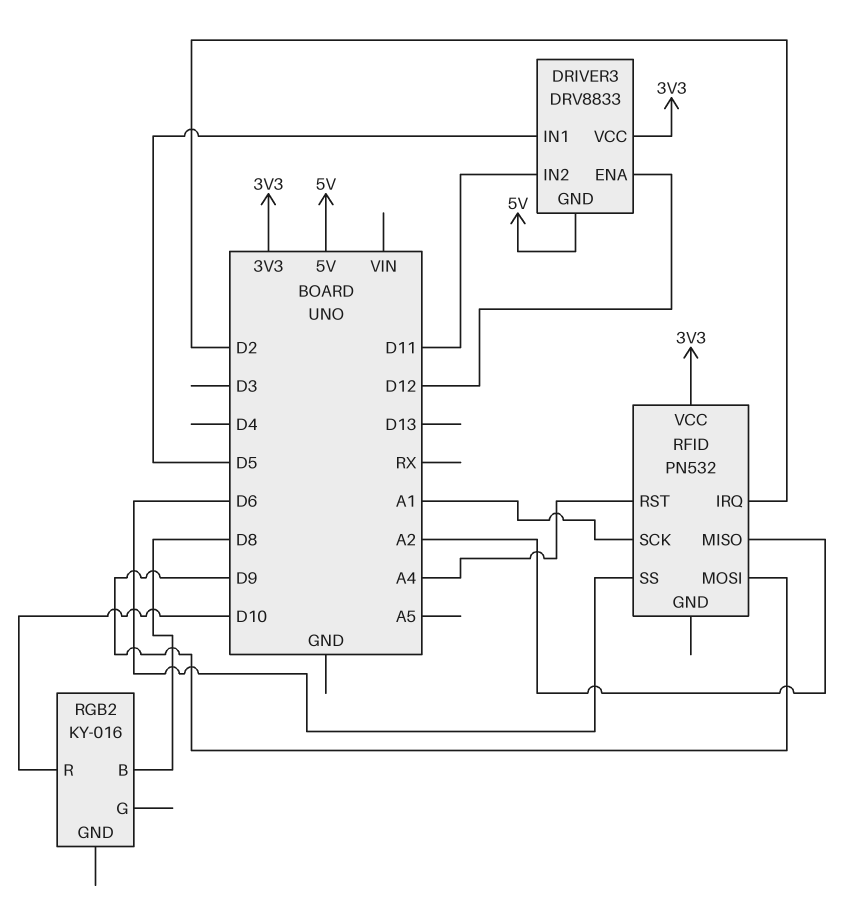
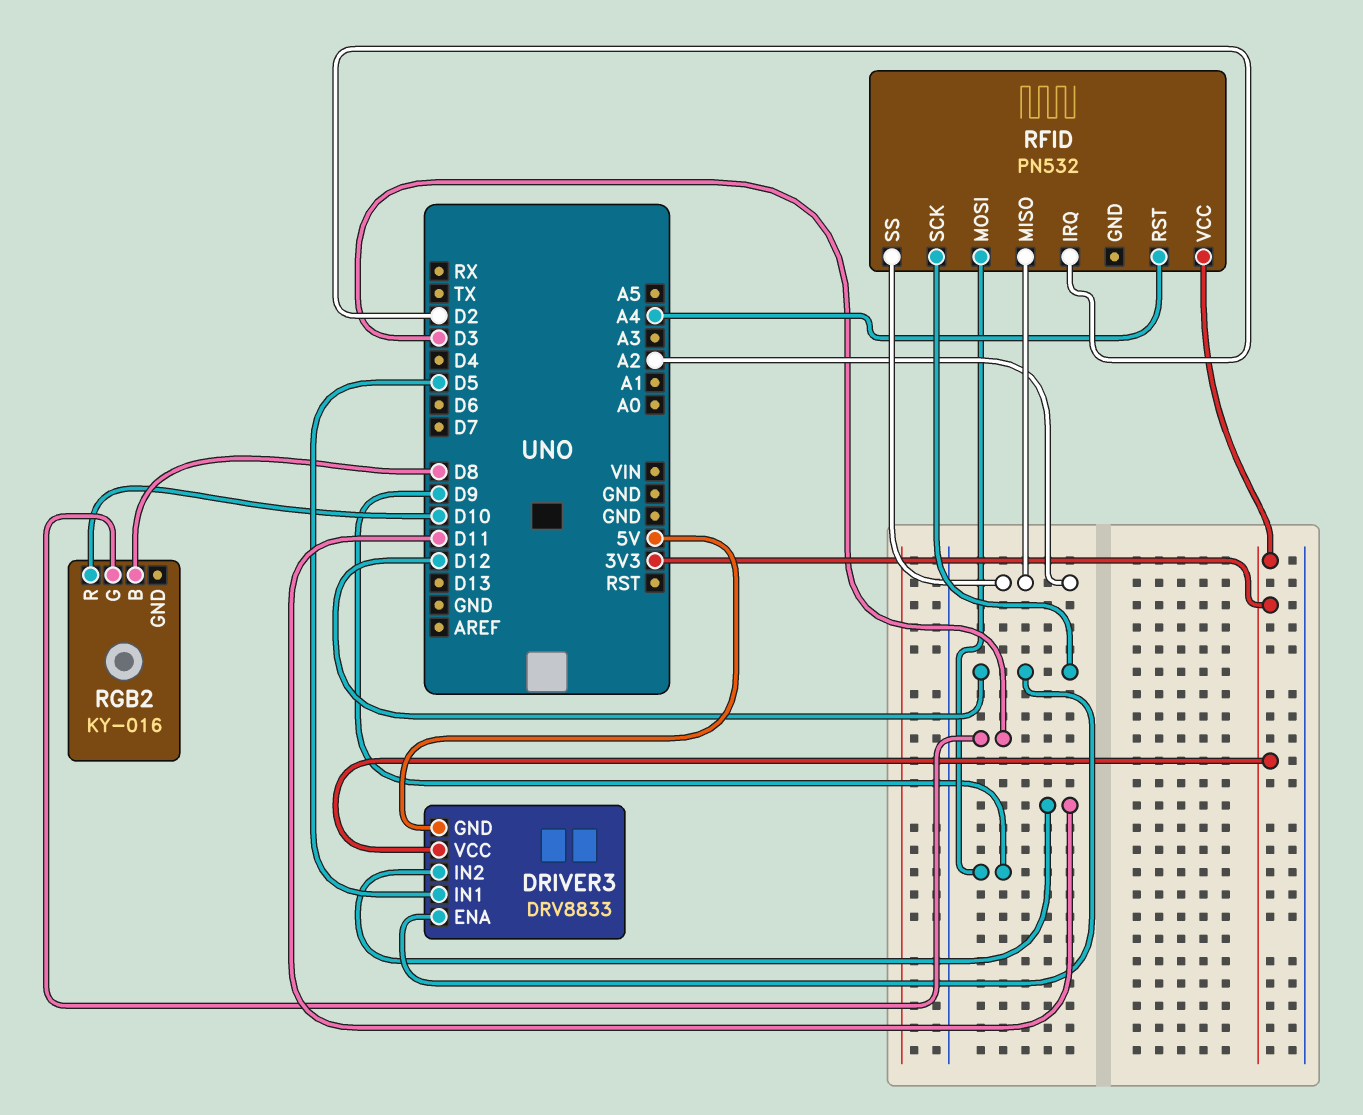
RFID pin SCK: A1 -> D12
RFID pin SS: D6 -> A2
RGB2 pin G: none -> D3

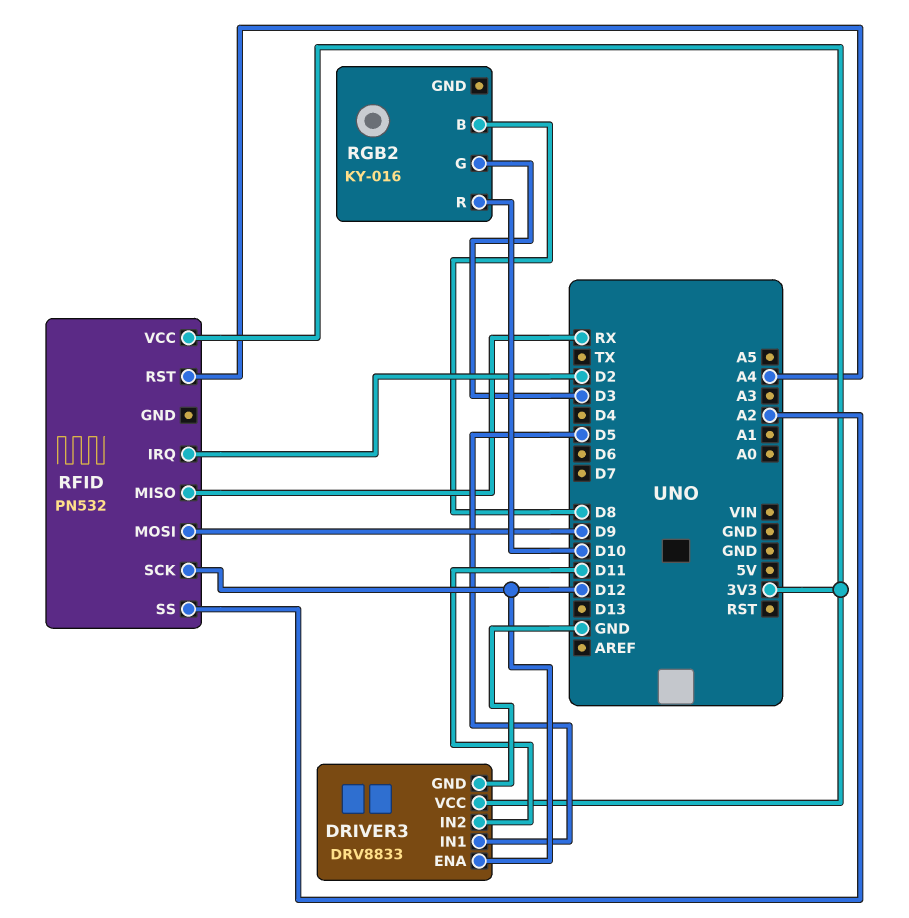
DRIVER3 pin GND: 5V -> GND
RFID pin MISO: A2 -> RX

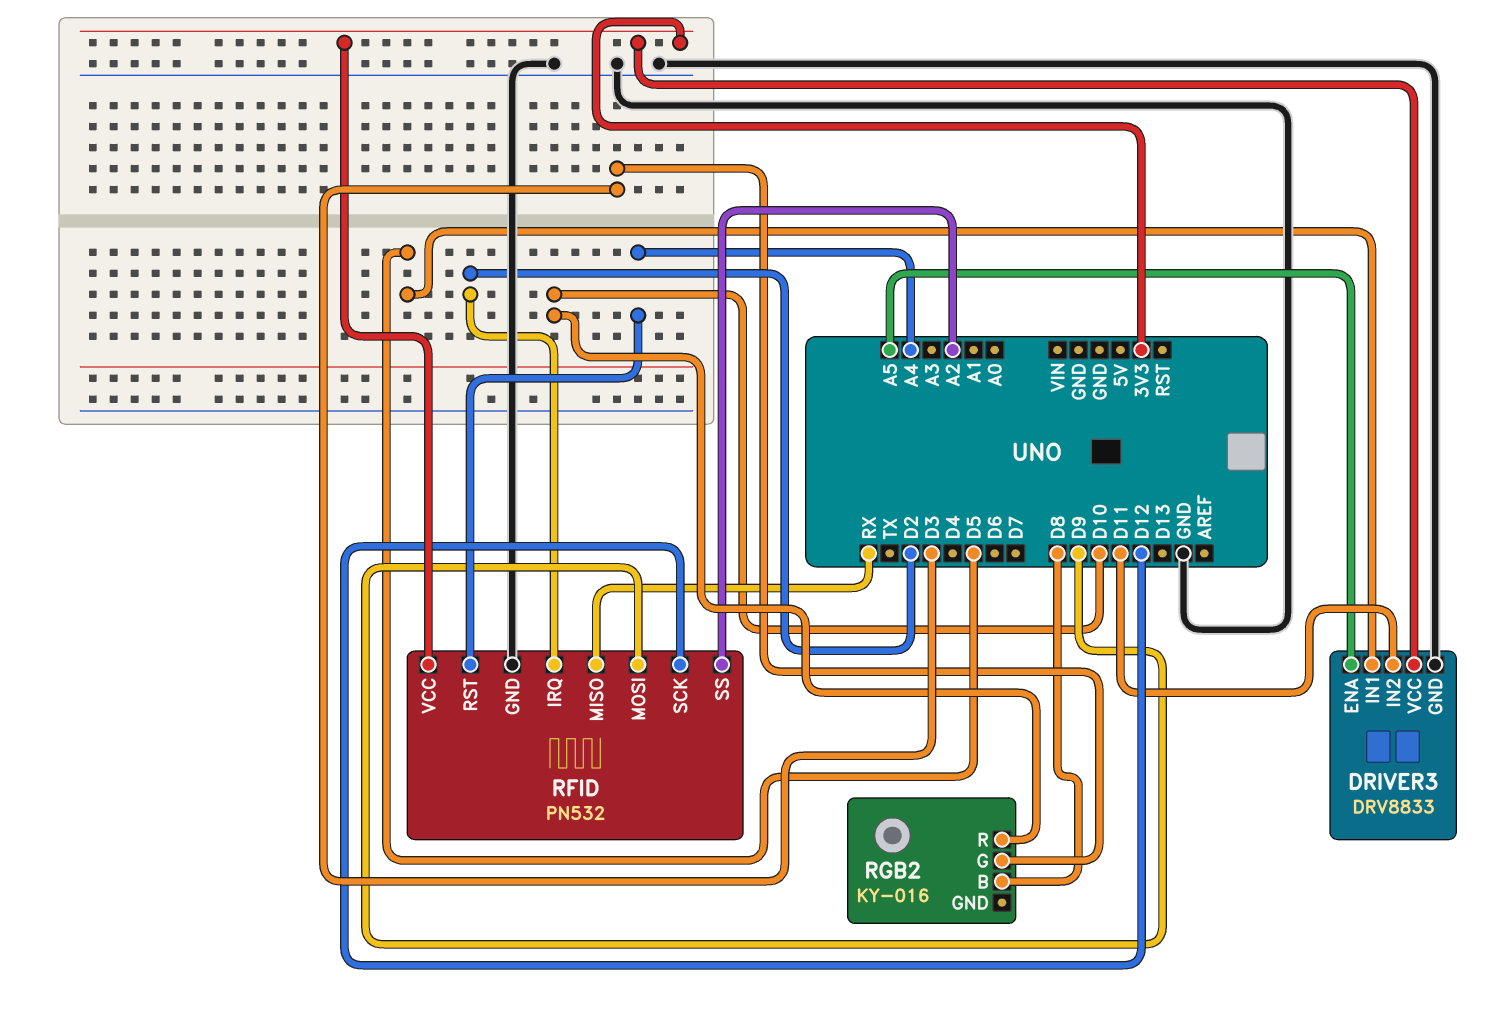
DRIVER3 pin ENA: D12 -> A5
RFID pin GND: none -> GND

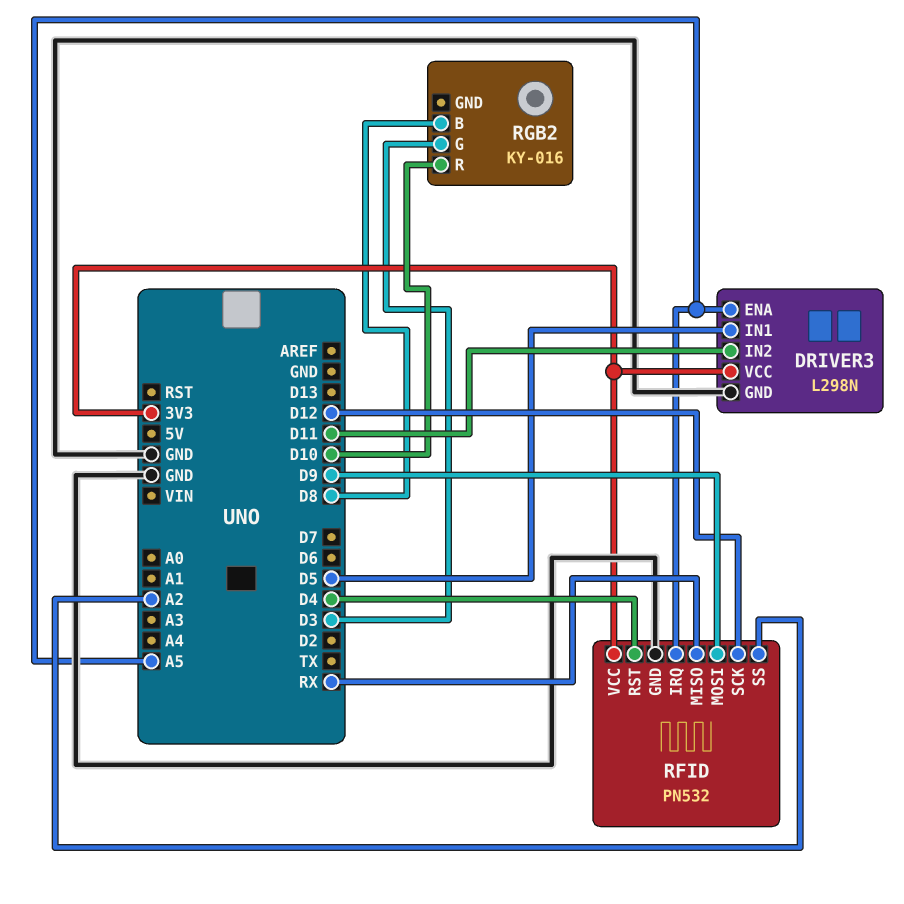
DRIVER3: DRV8833 -> L298N
RFID pin IRQ: D2 -> A5
RFID pin RST: A4 -> D4

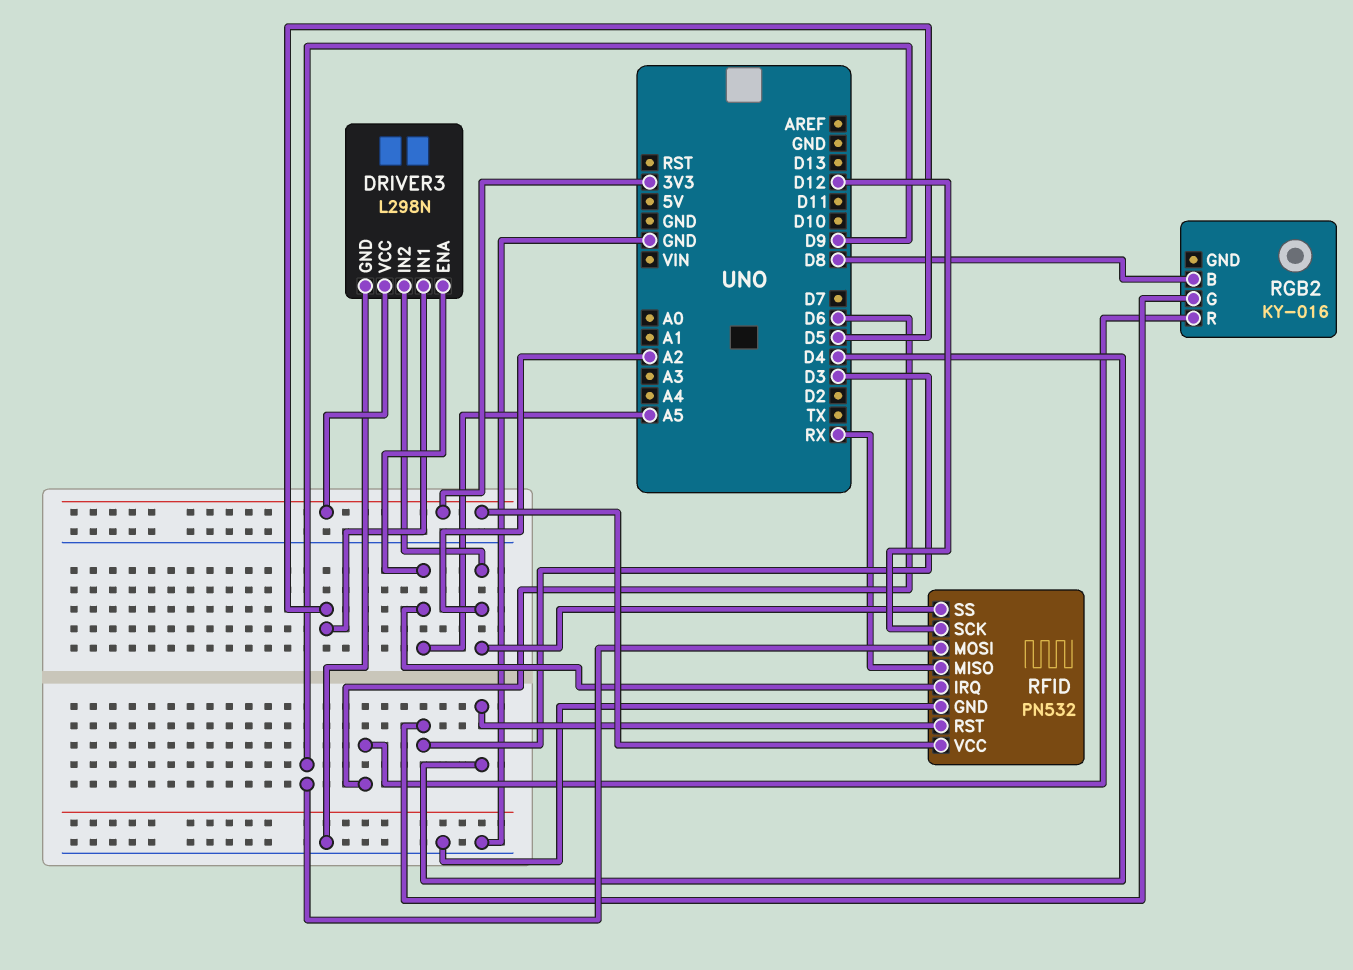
DRIVER3 pin IN2: D11 -> A2
RGB2 pin R: D10 -> D6

